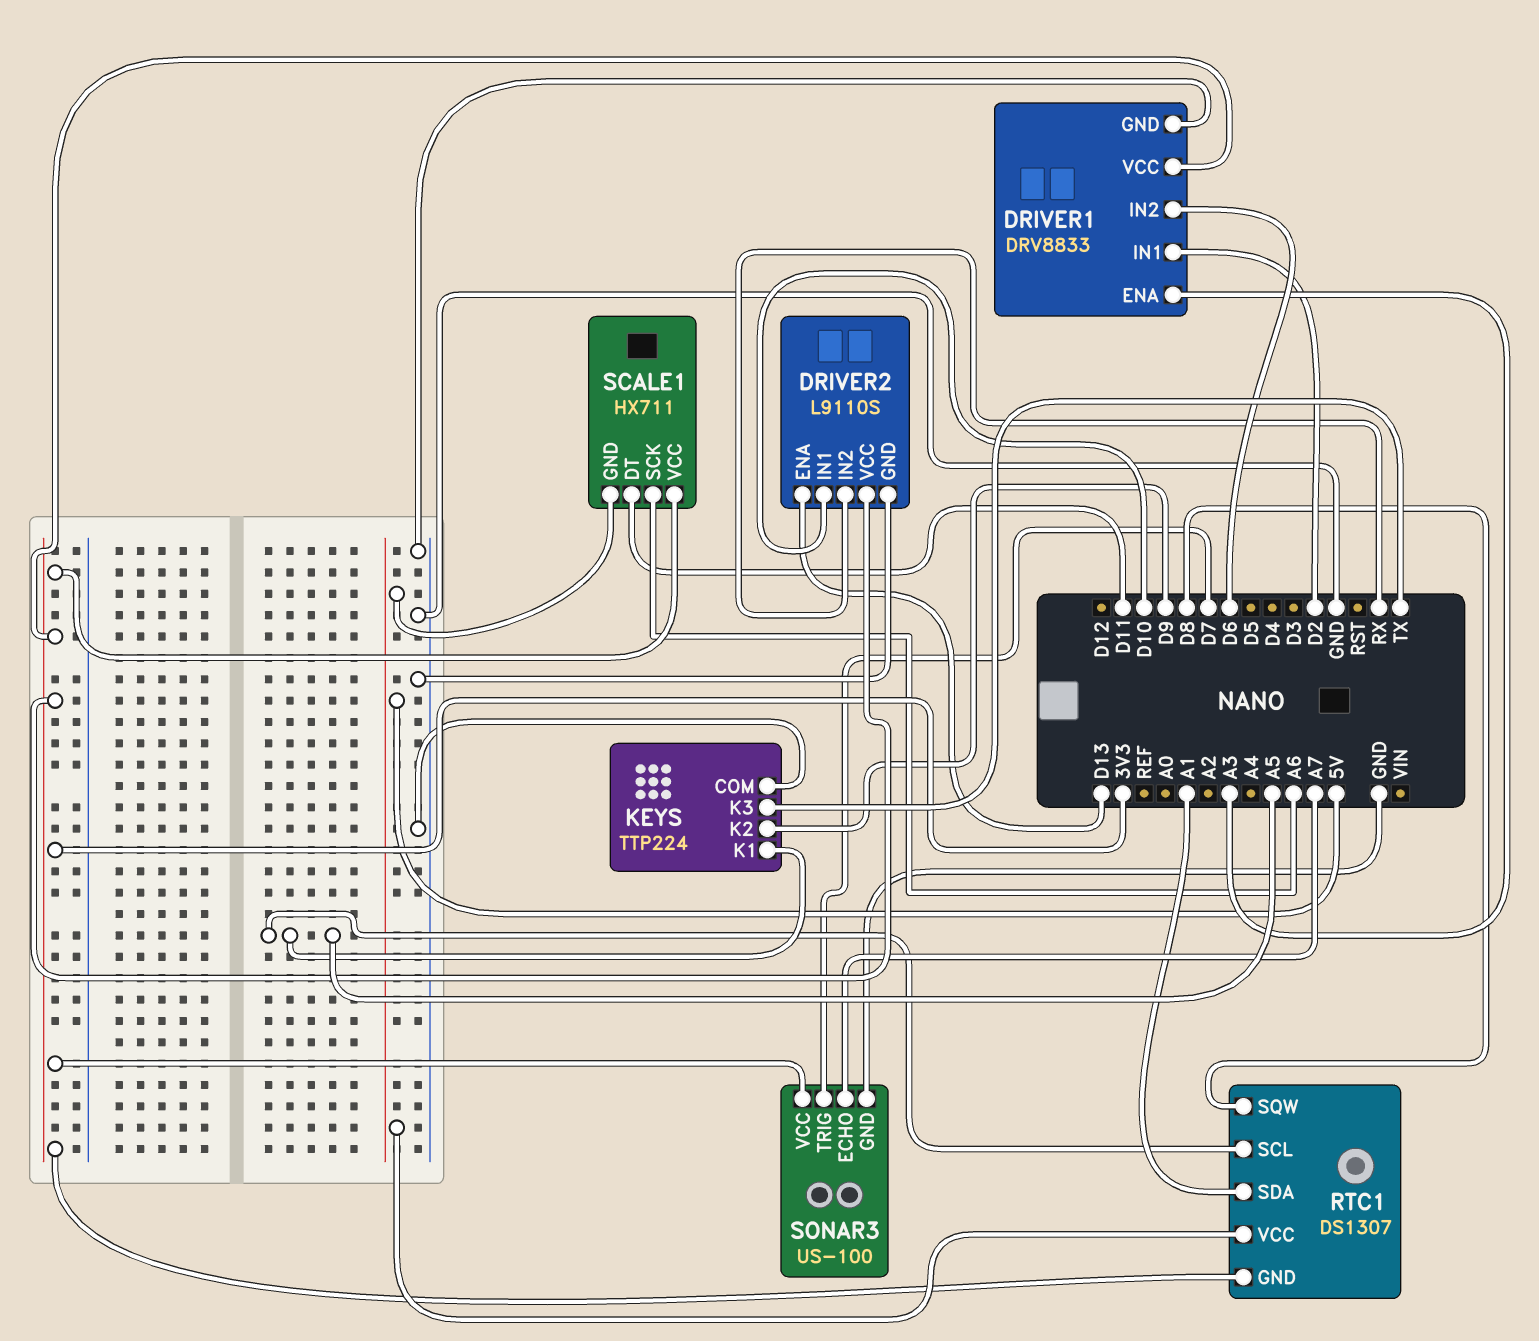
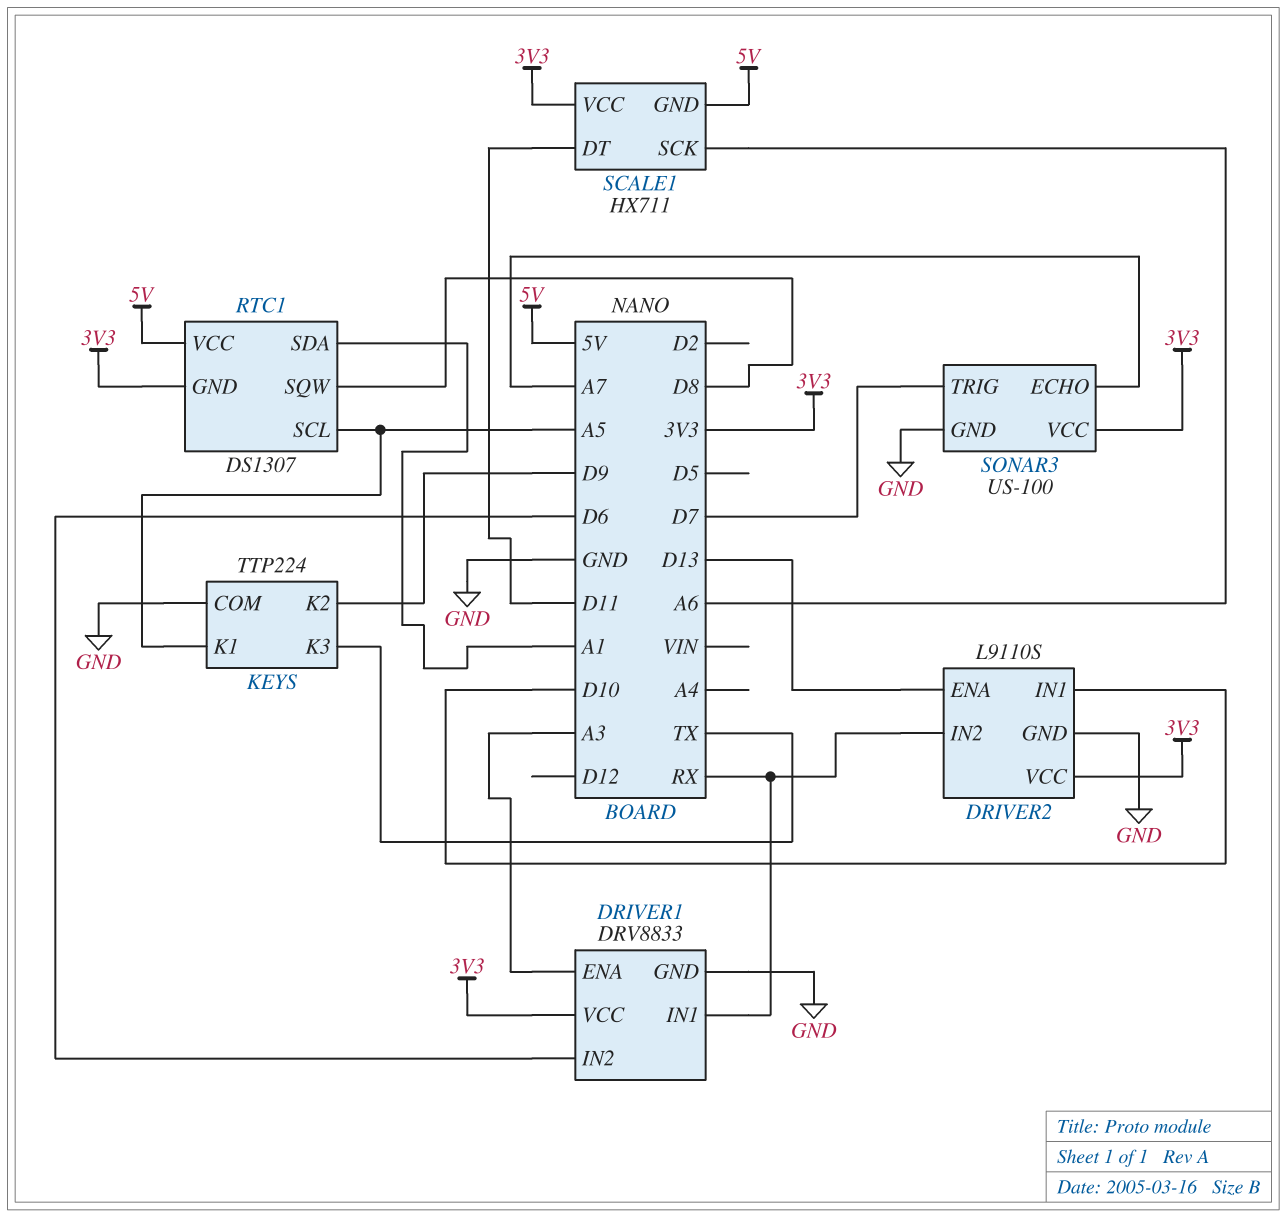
DRIVER1 pin IN1: D2 -> RX

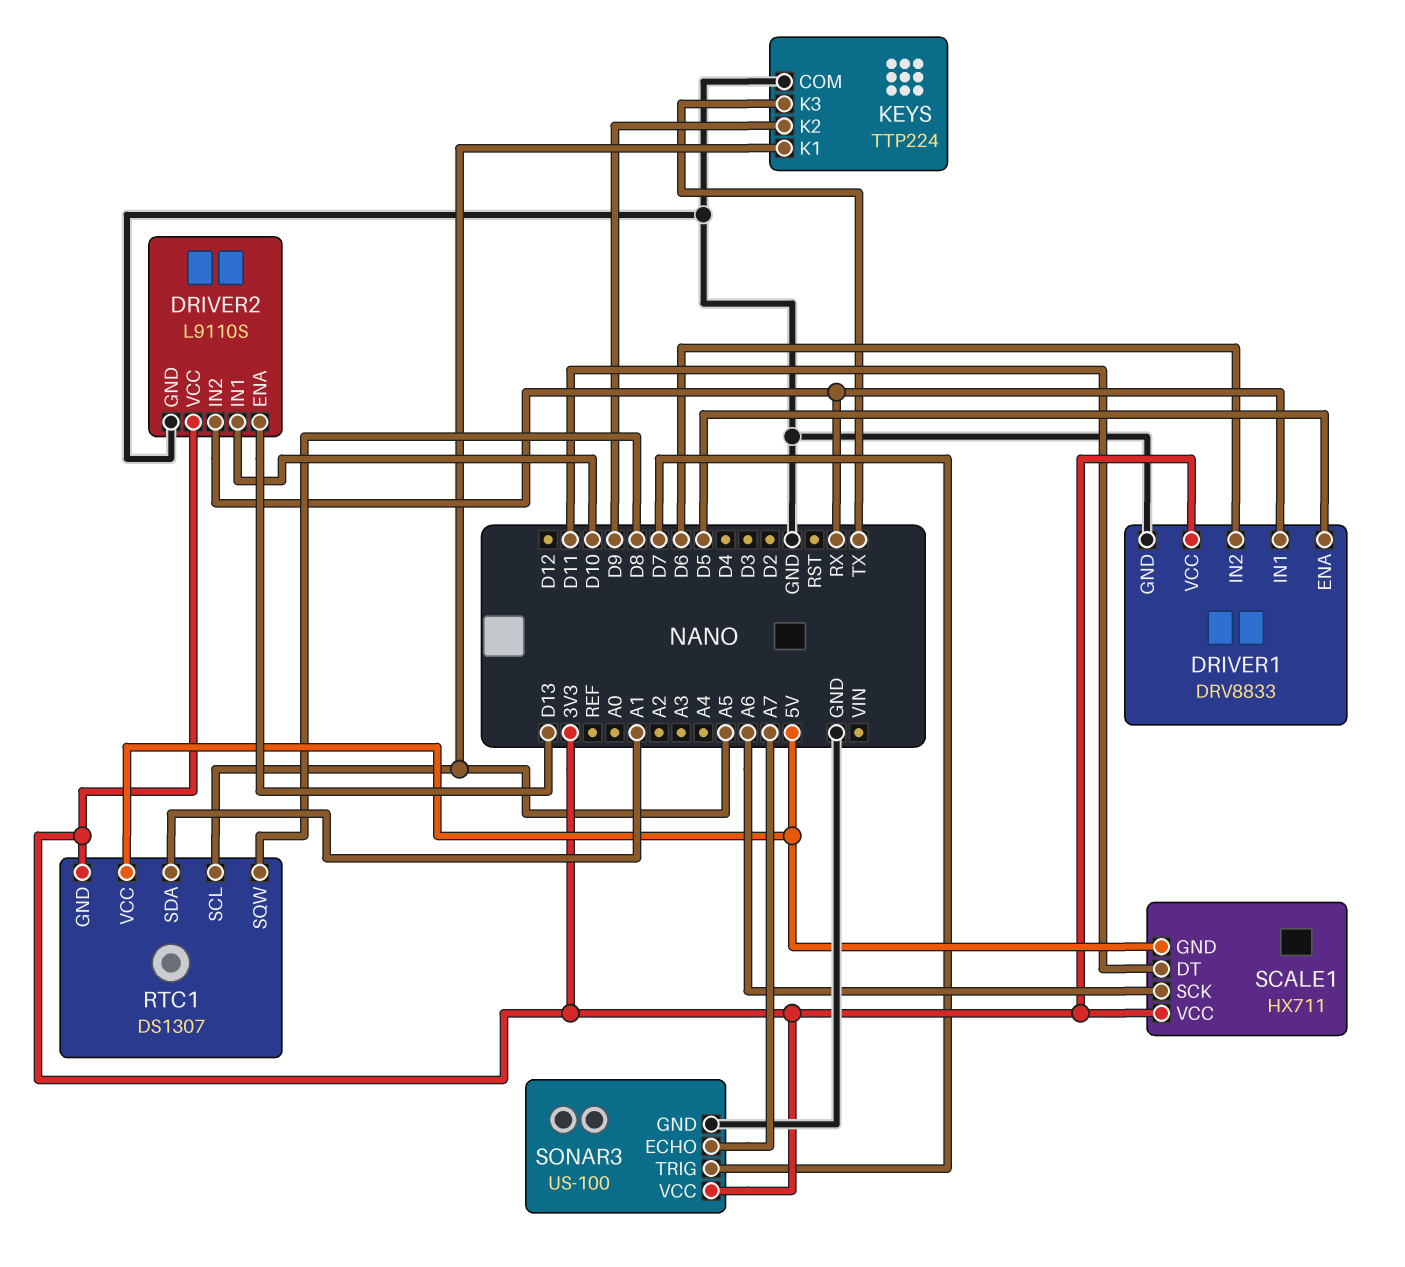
DRIVER1 pin ENA: A3 -> D5

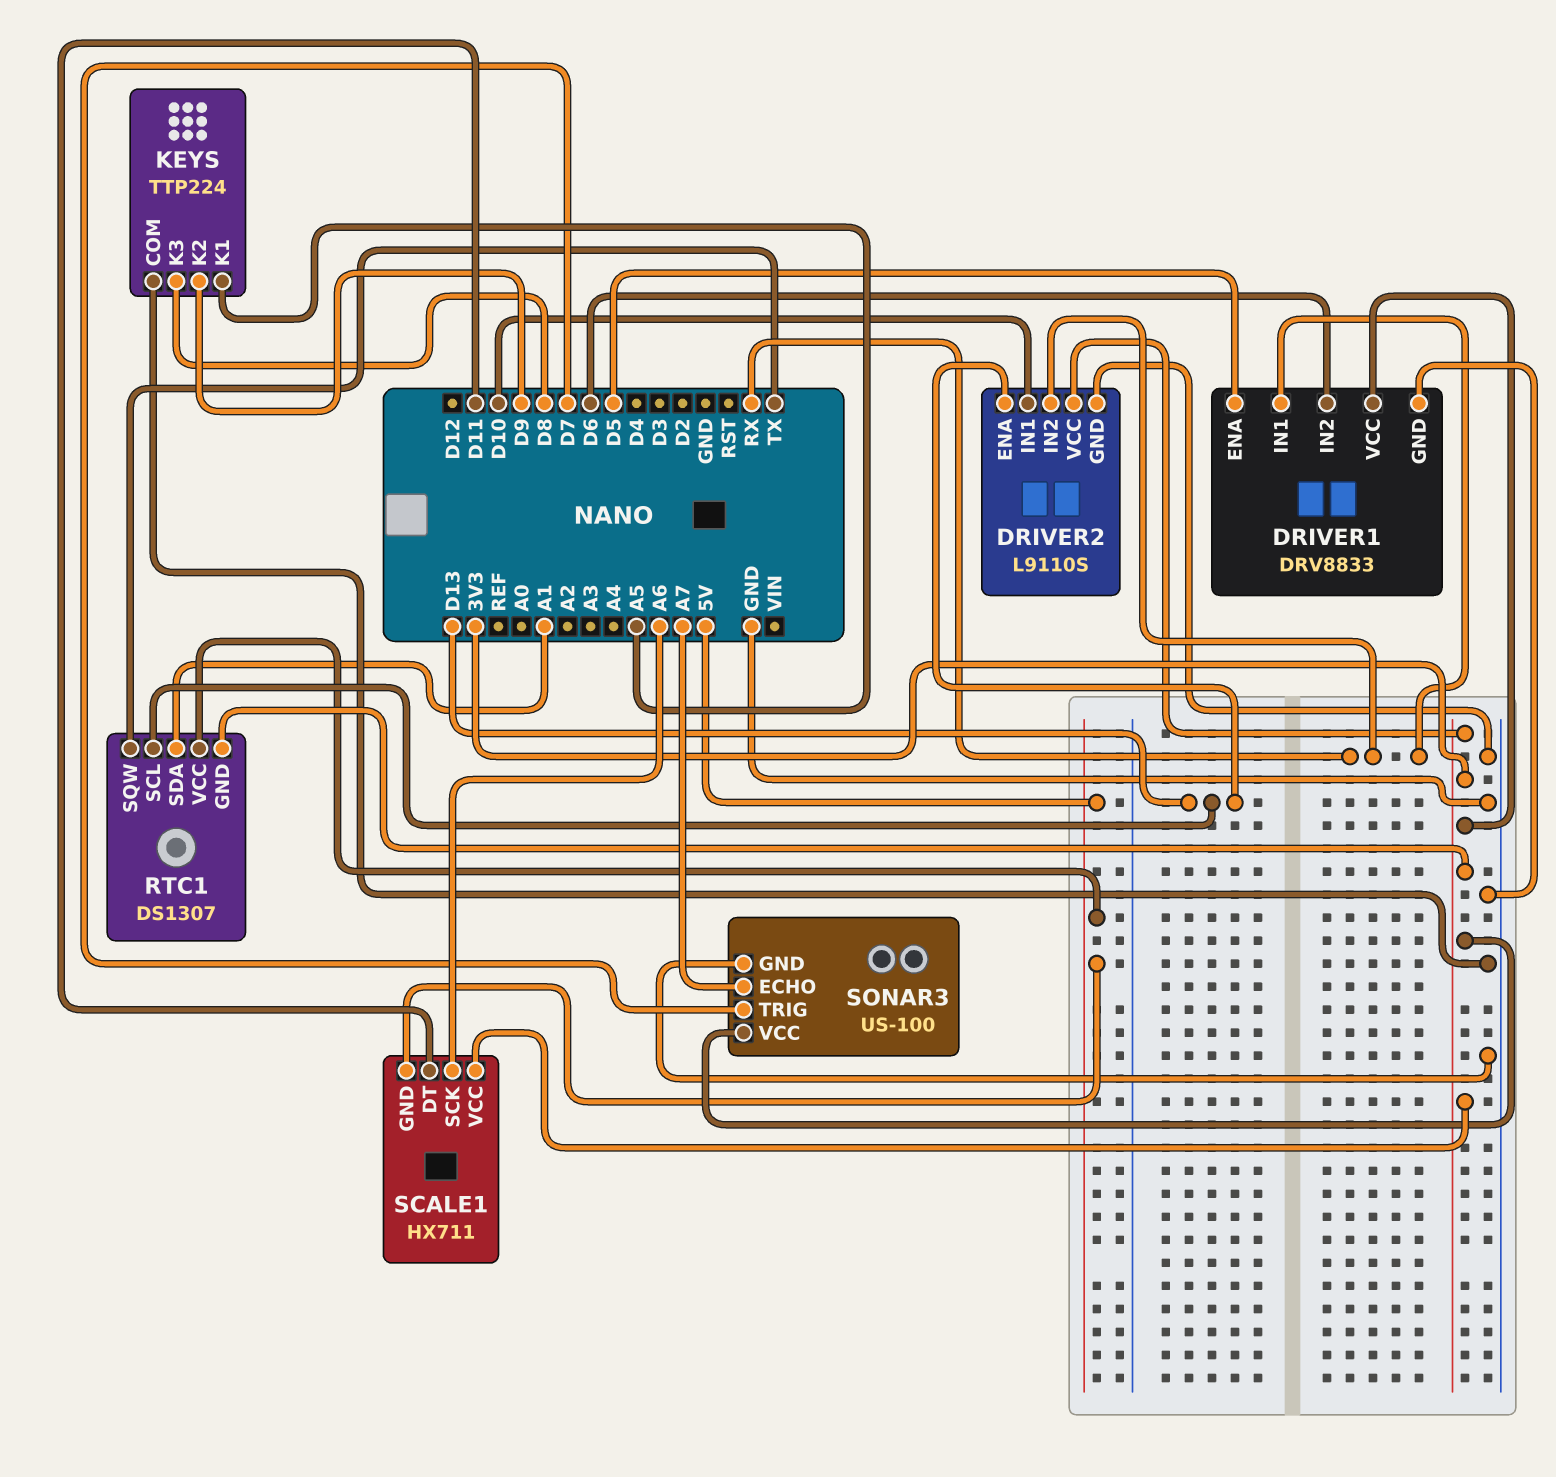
KEYS pin K3: TX -> D8
RTC1 pin SCL: A5 -> D13
RTC1 pin SQW: D8 -> TX

